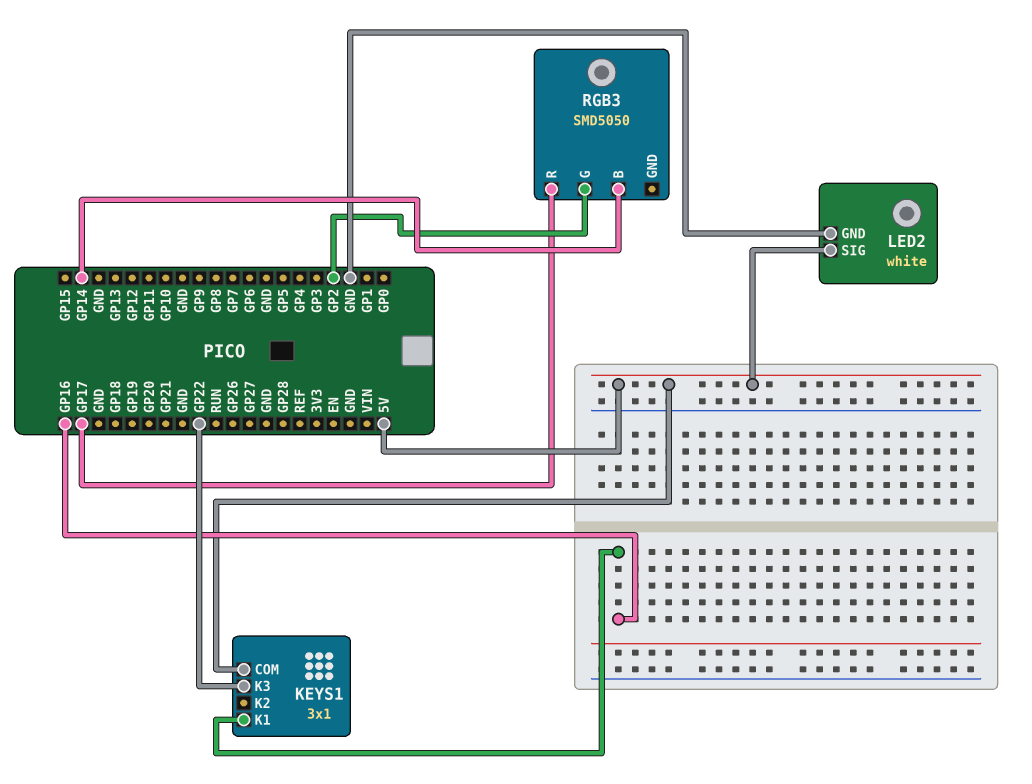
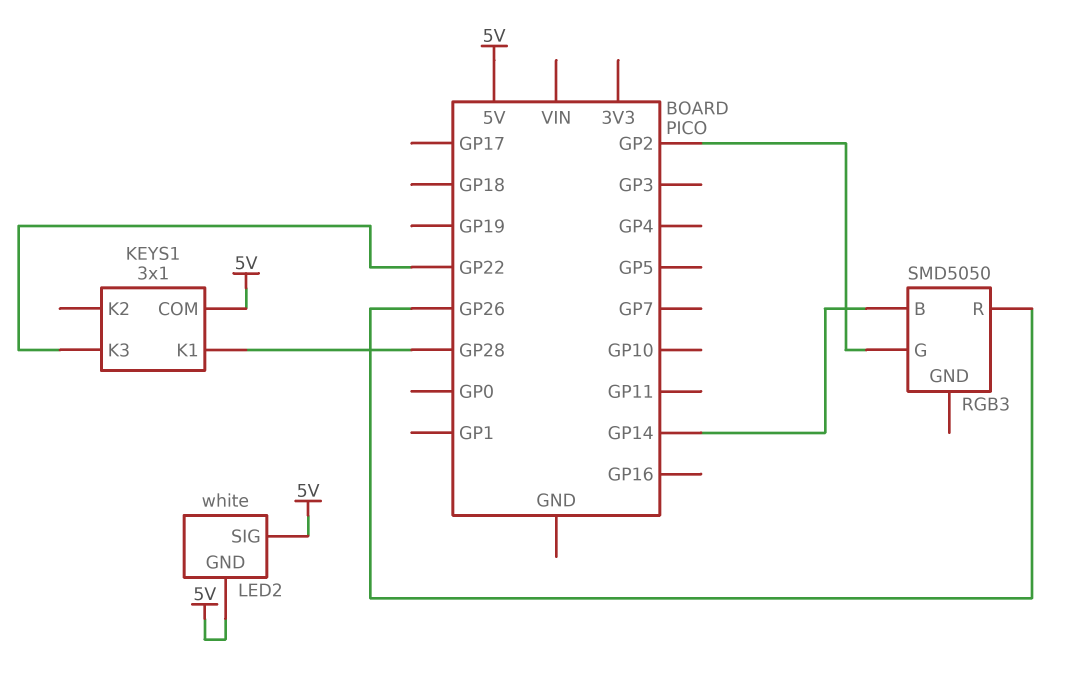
KEYS1 pin K1: GP16 -> GP28
LED2 pin GND: GND -> 5V
RGB3 pin R: GP17 -> GP26

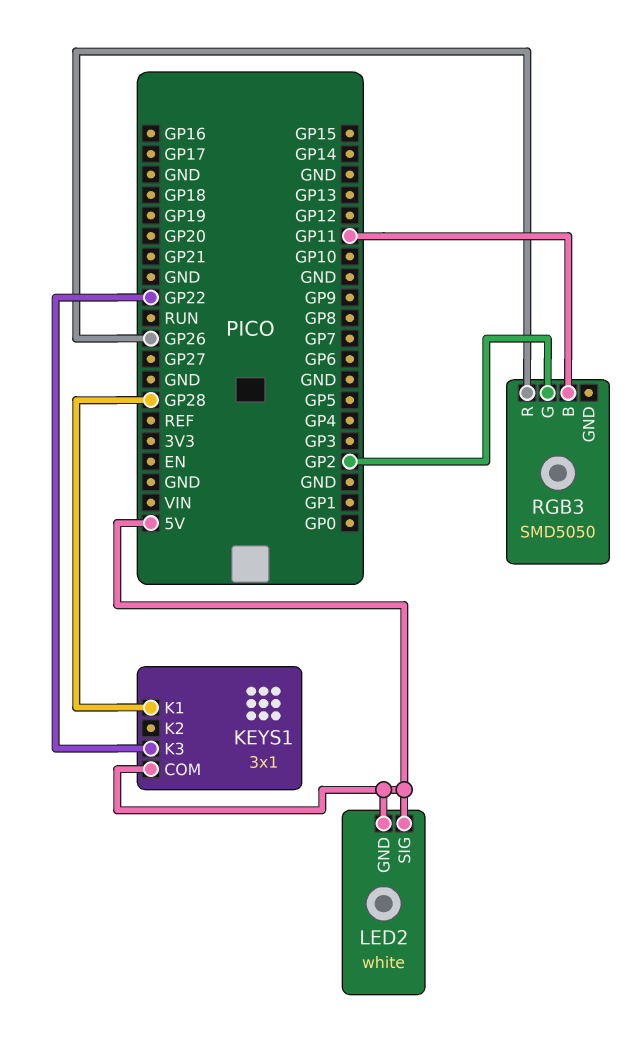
RGB3 pin B: GP14 -> GP11

